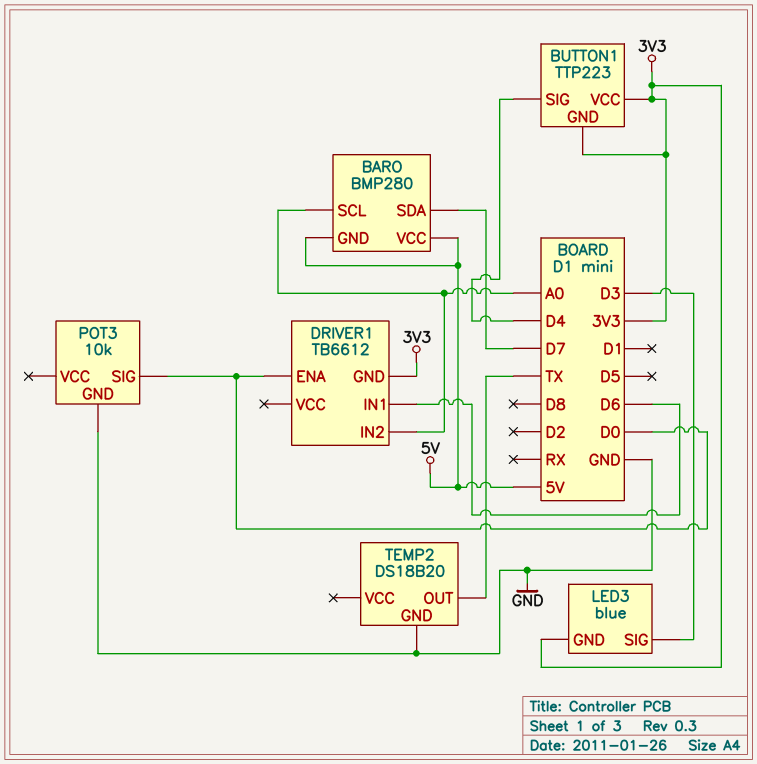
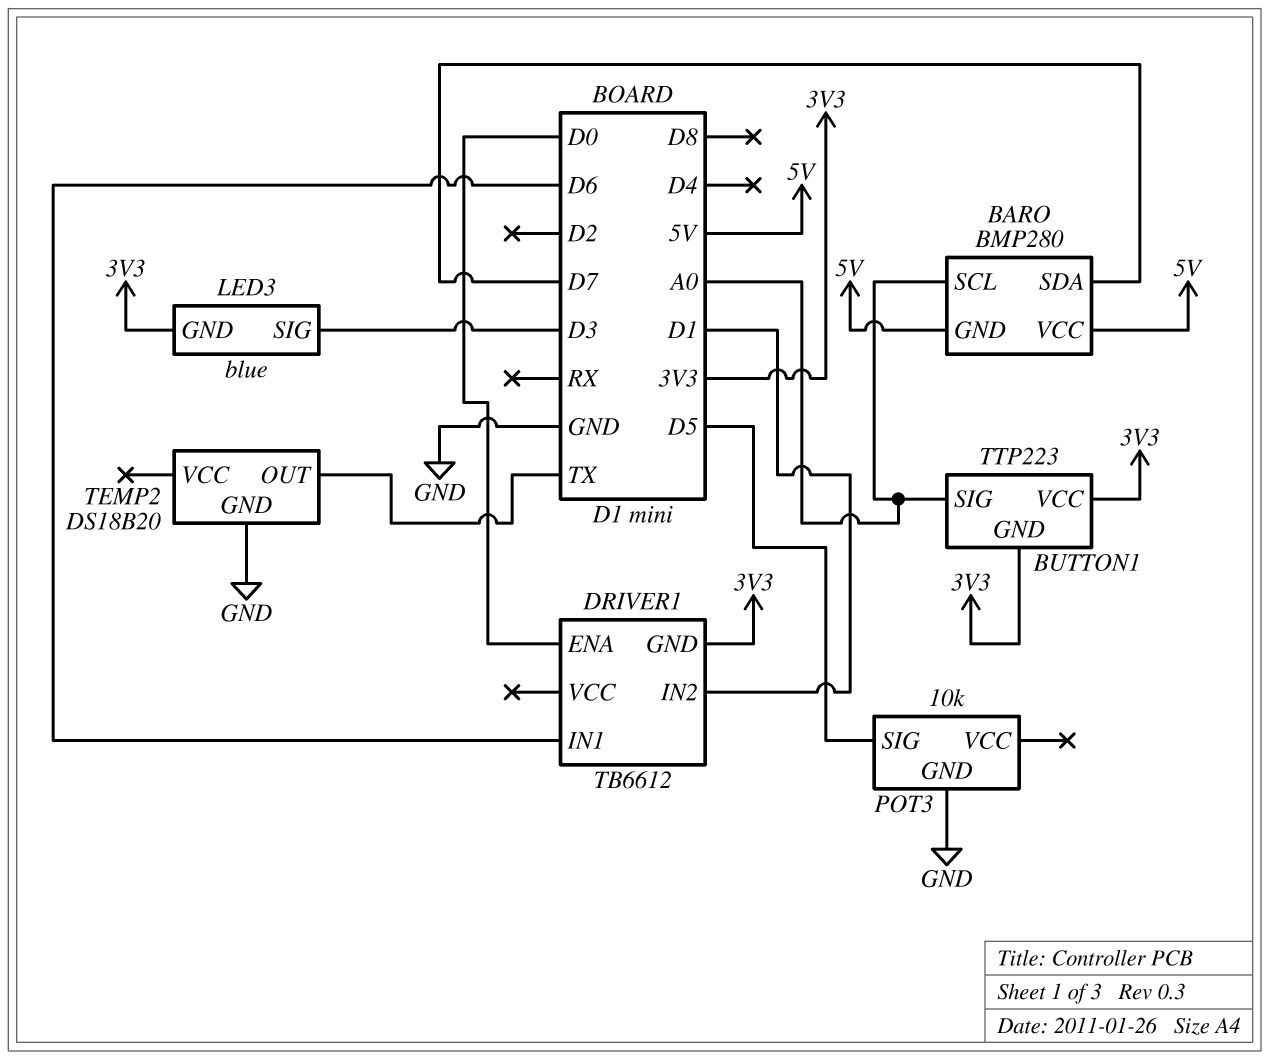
BUTTON1 pin SIG: D4 -> A0
DRIVER1 pin IN2: A0 -> D1
POT3 pin SIG: D0 -> D5

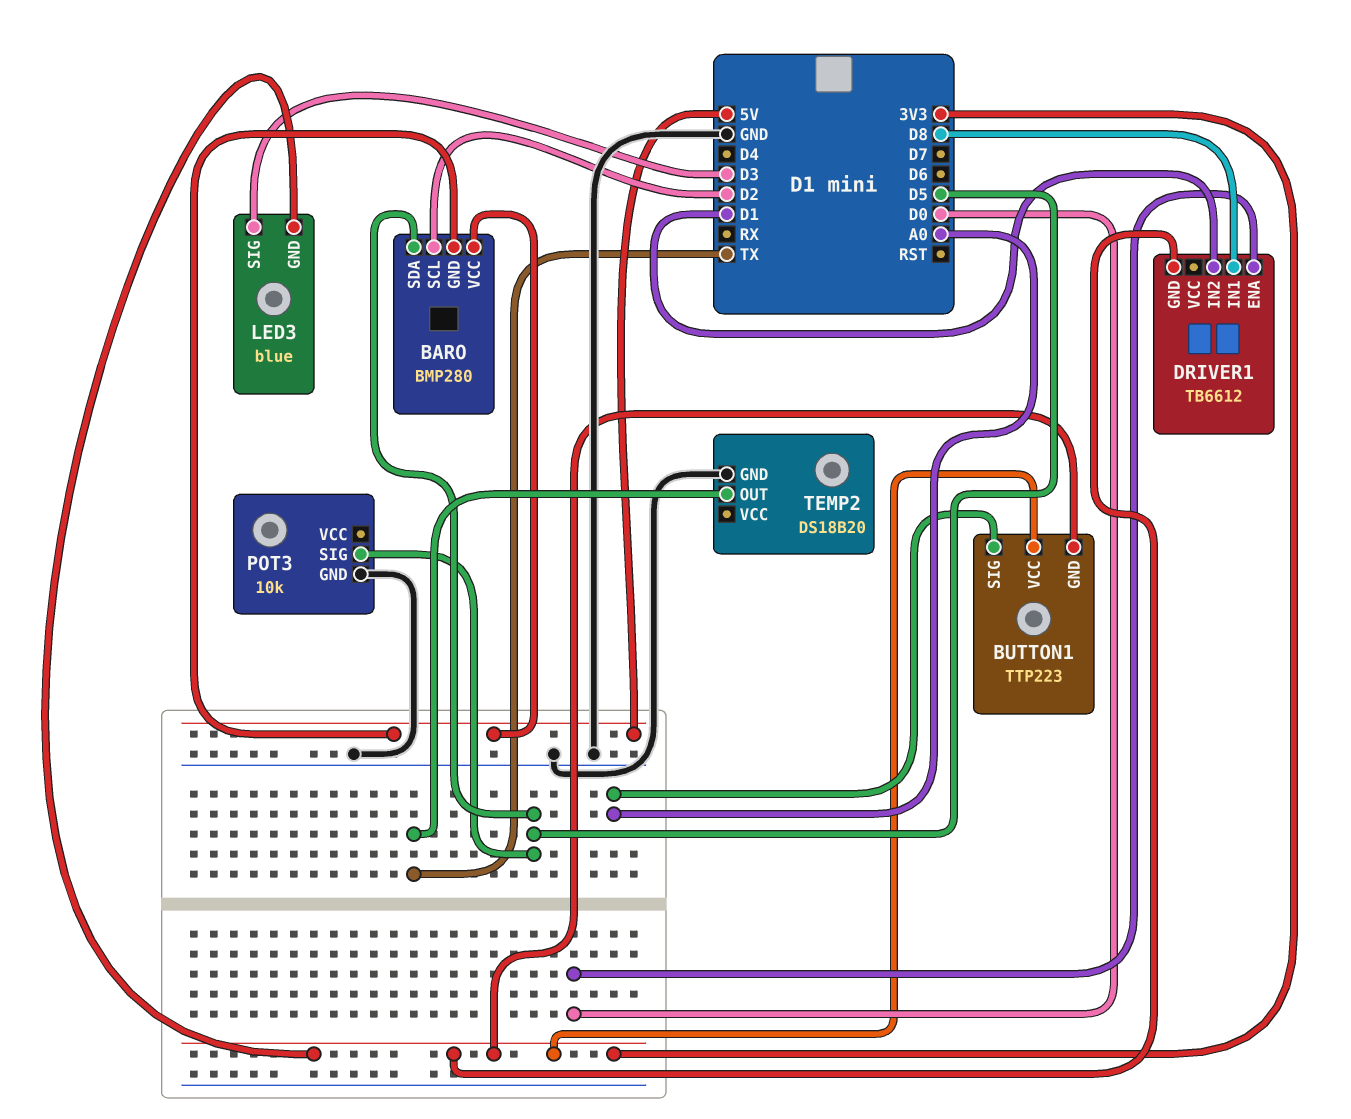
BARO pin SCL: A0 -> D2
BARO pin SDA: D7 -> D5
DRIVER1 pin IN1: D6 -> D8

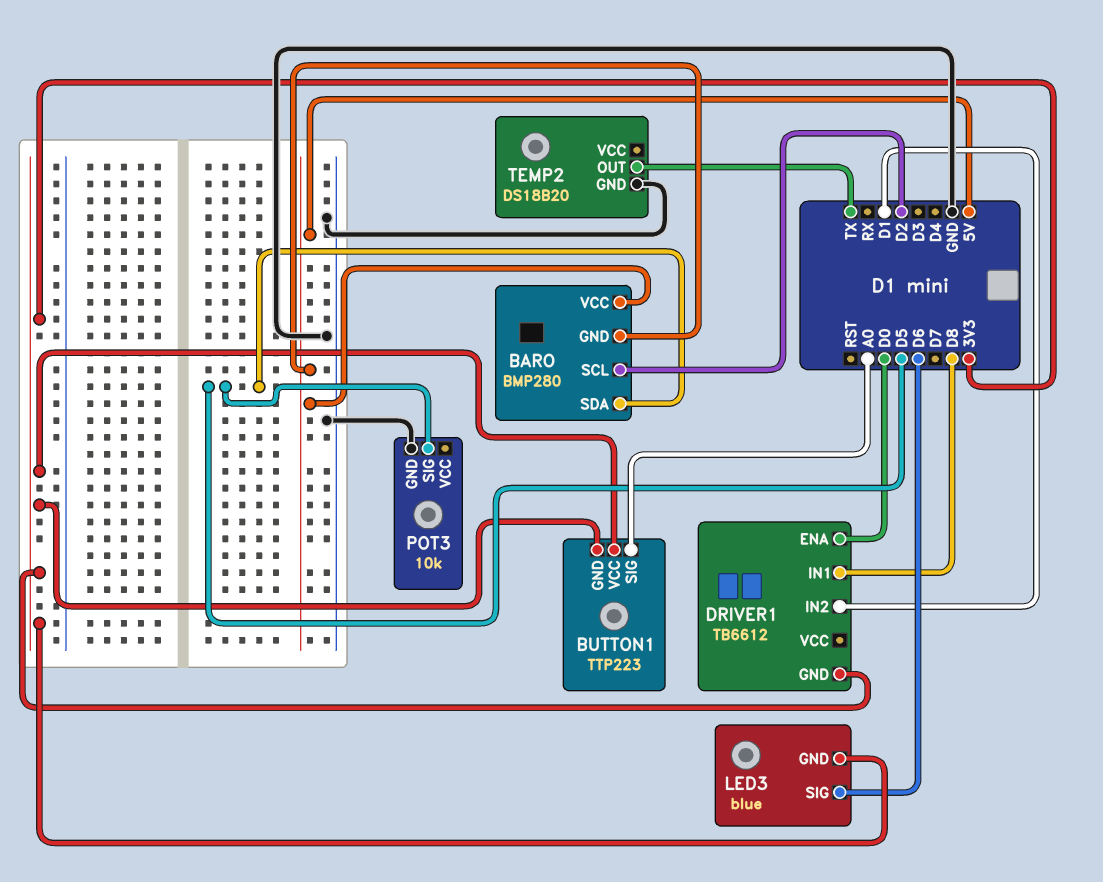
LED3 pin SIG: D3 -> D6

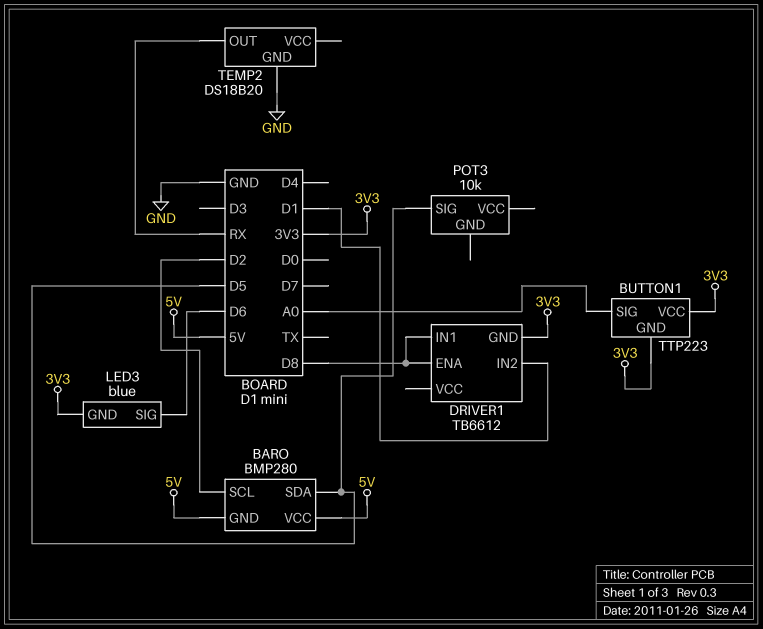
DRIVER1 pin ENA: D0 -> D8
POT3 pin GND: GND -> none
TEMP2 pin OUT: TX -> RX

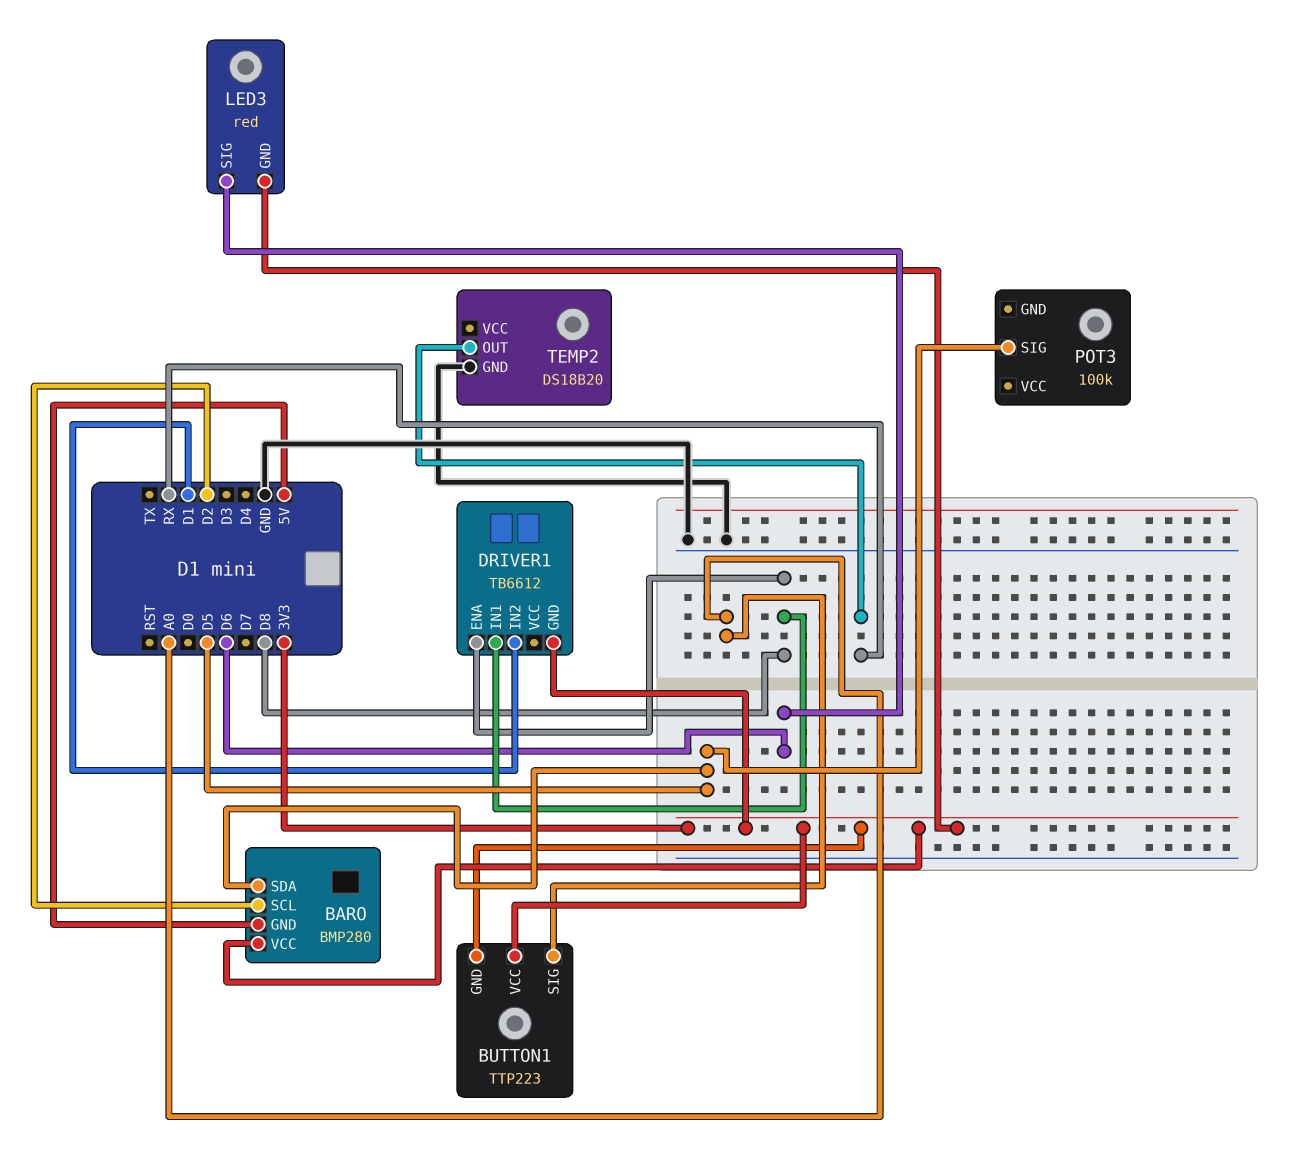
BARO pin VCC: 5V -> 3V3
LED3: blue -> red
POT3: 10k -> 100k

